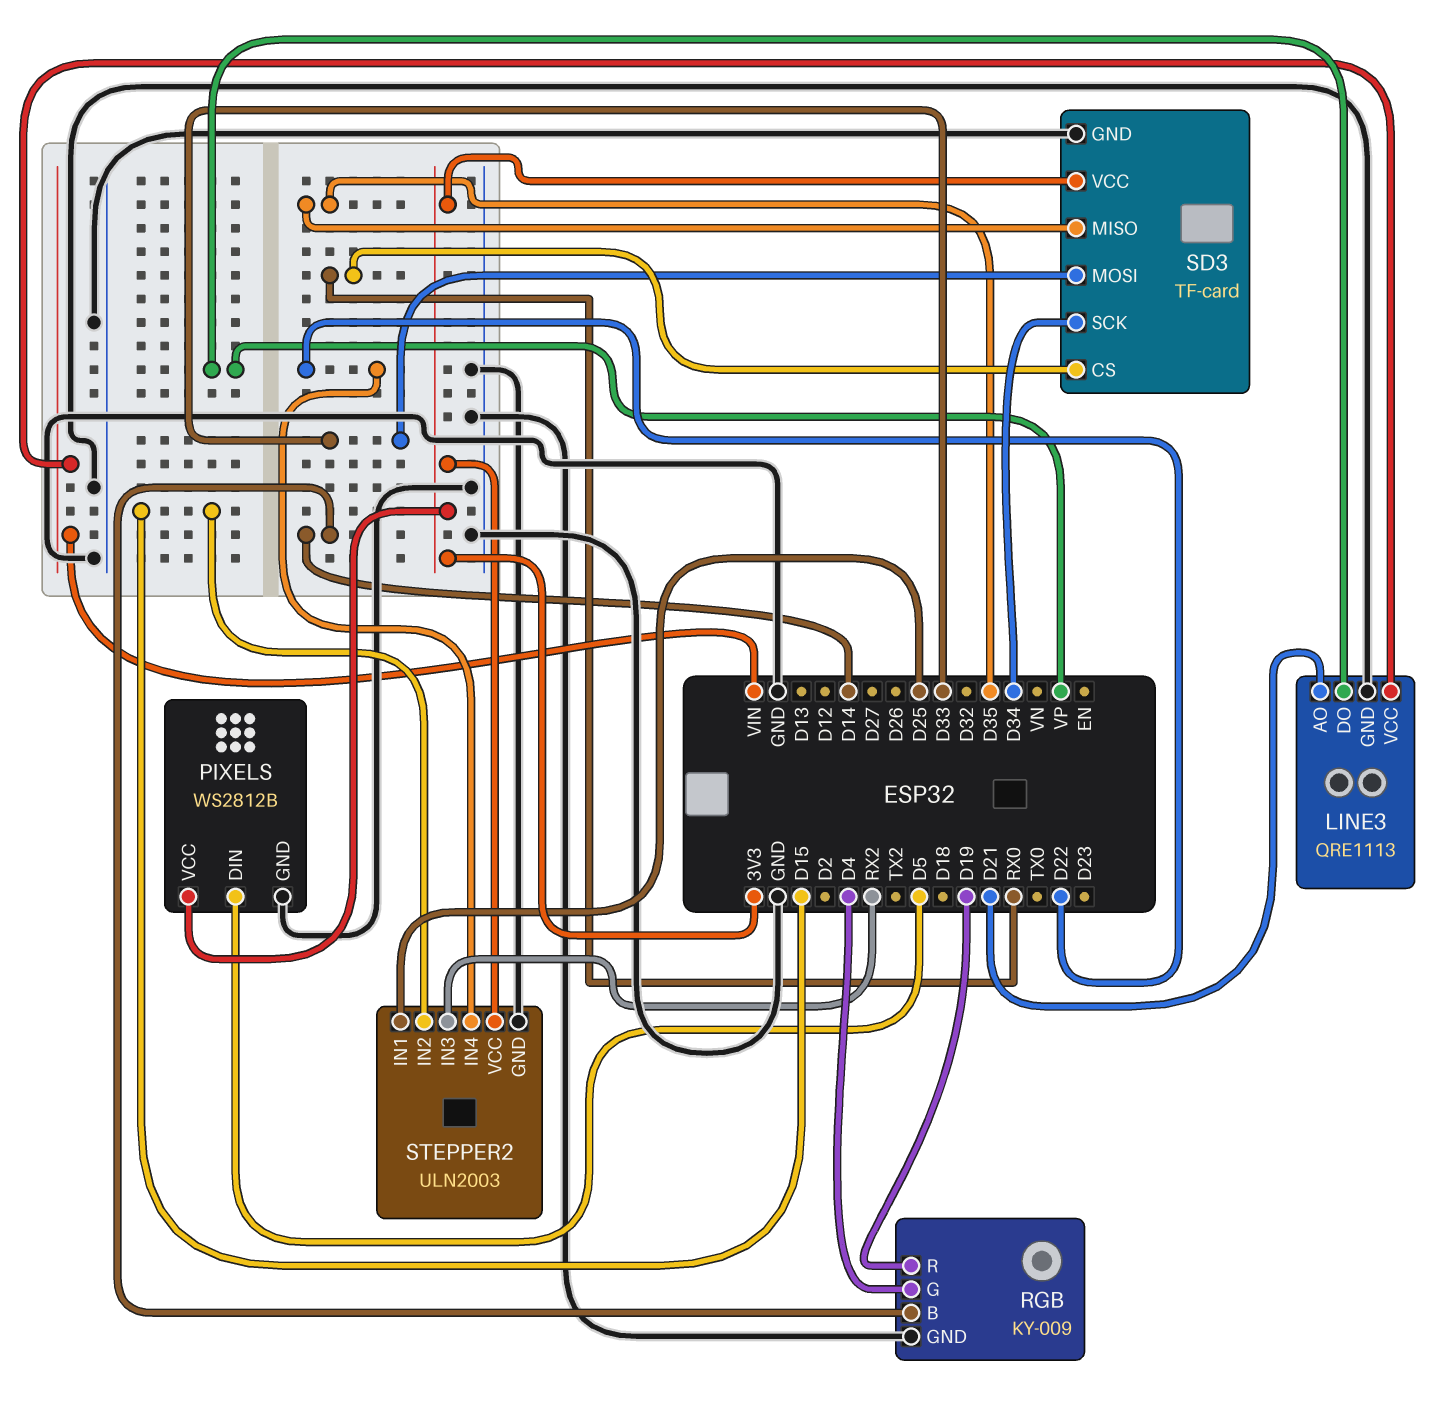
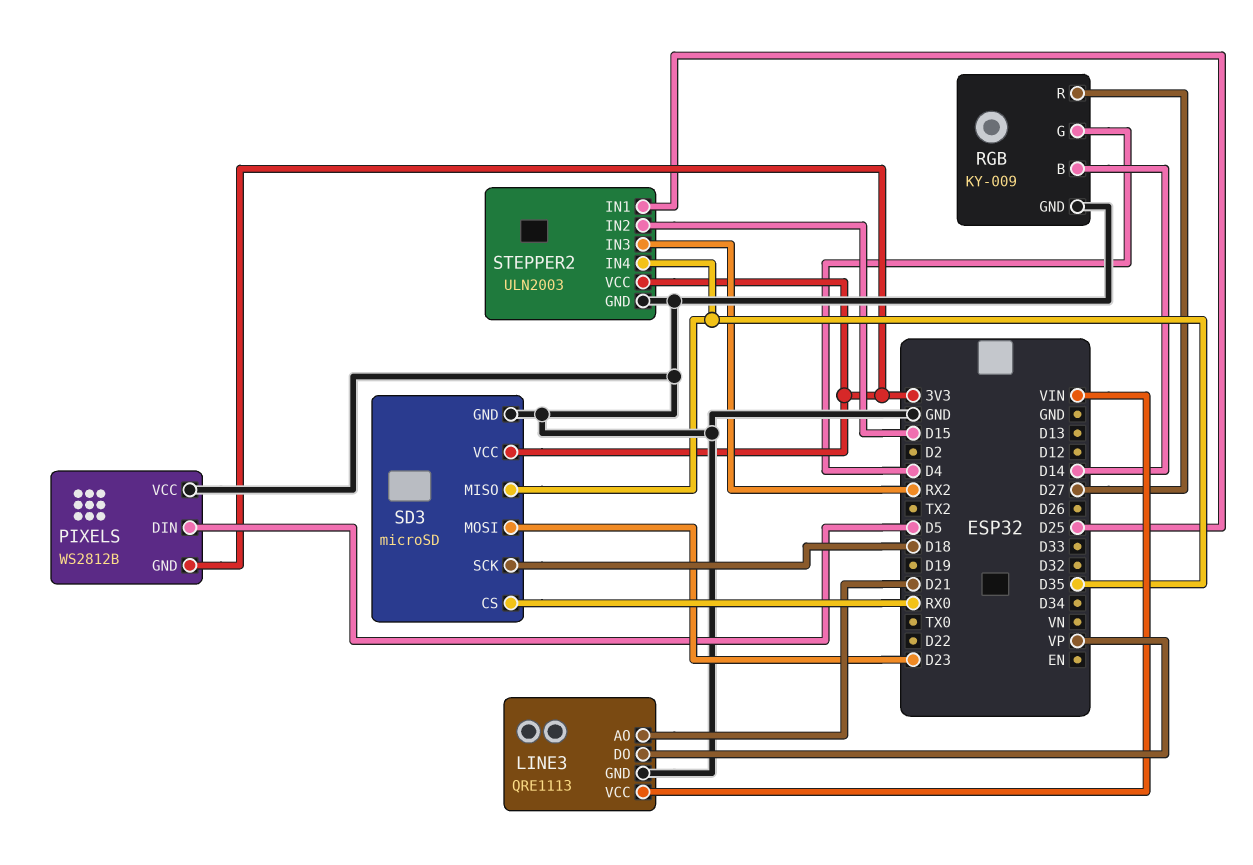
PIXELS pin GND: GND -> 3V3
PIXELS pin VCC: 3V3 -> GND
RGB pin R: D19 -> D27
SD3: TF-card -> microSD
SD3 pin MOSI: D33 -> D23
SD3 pin SCK: D34 -> D18
STEPPER2 pin IN4: D22 -> D35

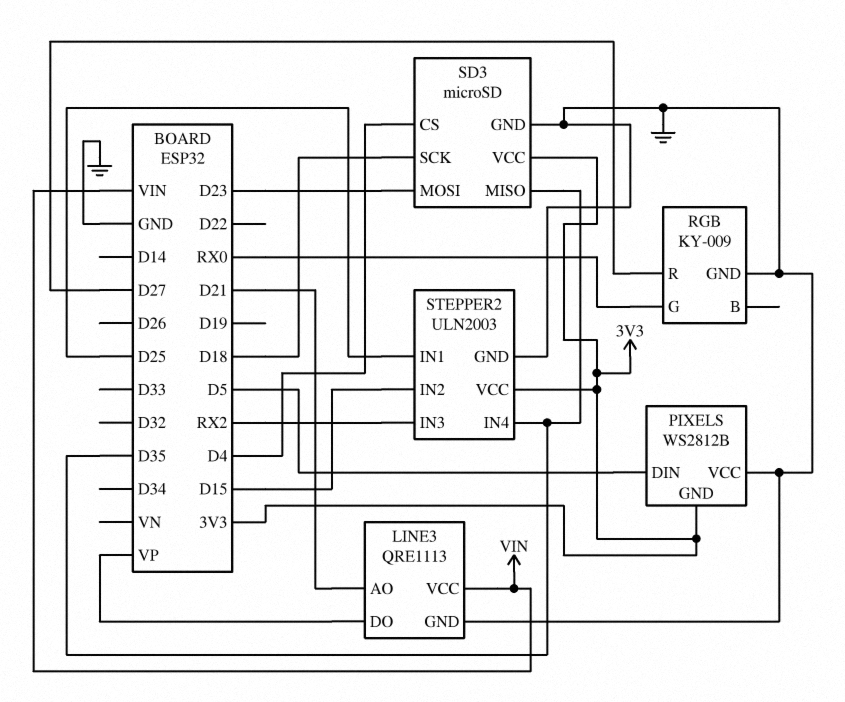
RGB pin B: D14 -> none
RGB pin G: D4 -> RX0
SD3 pin CS: RX0 -> D4

